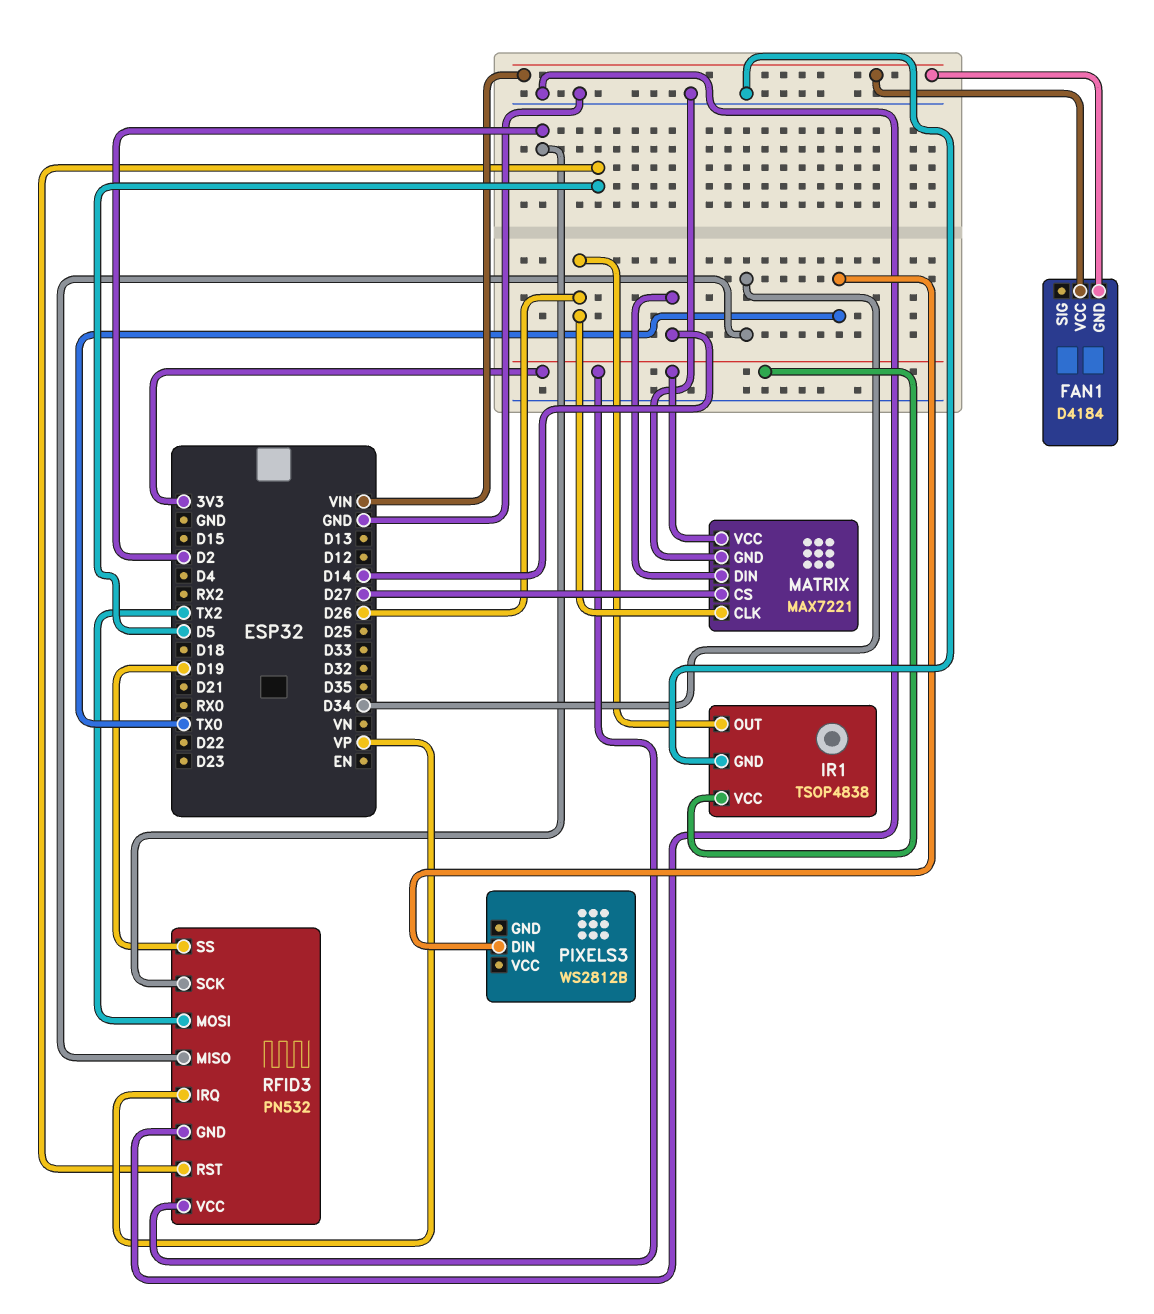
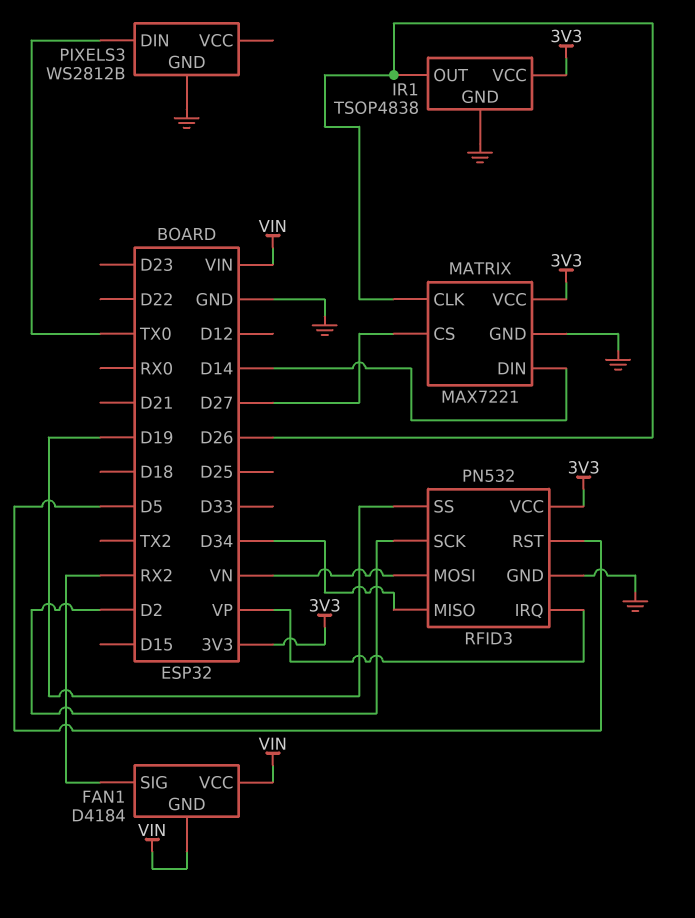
FAN1 pin SIG: none -> RX2
PIXELS3 pin GND: none -> GND
RFID3 pin MOSI: TX2 -> VN

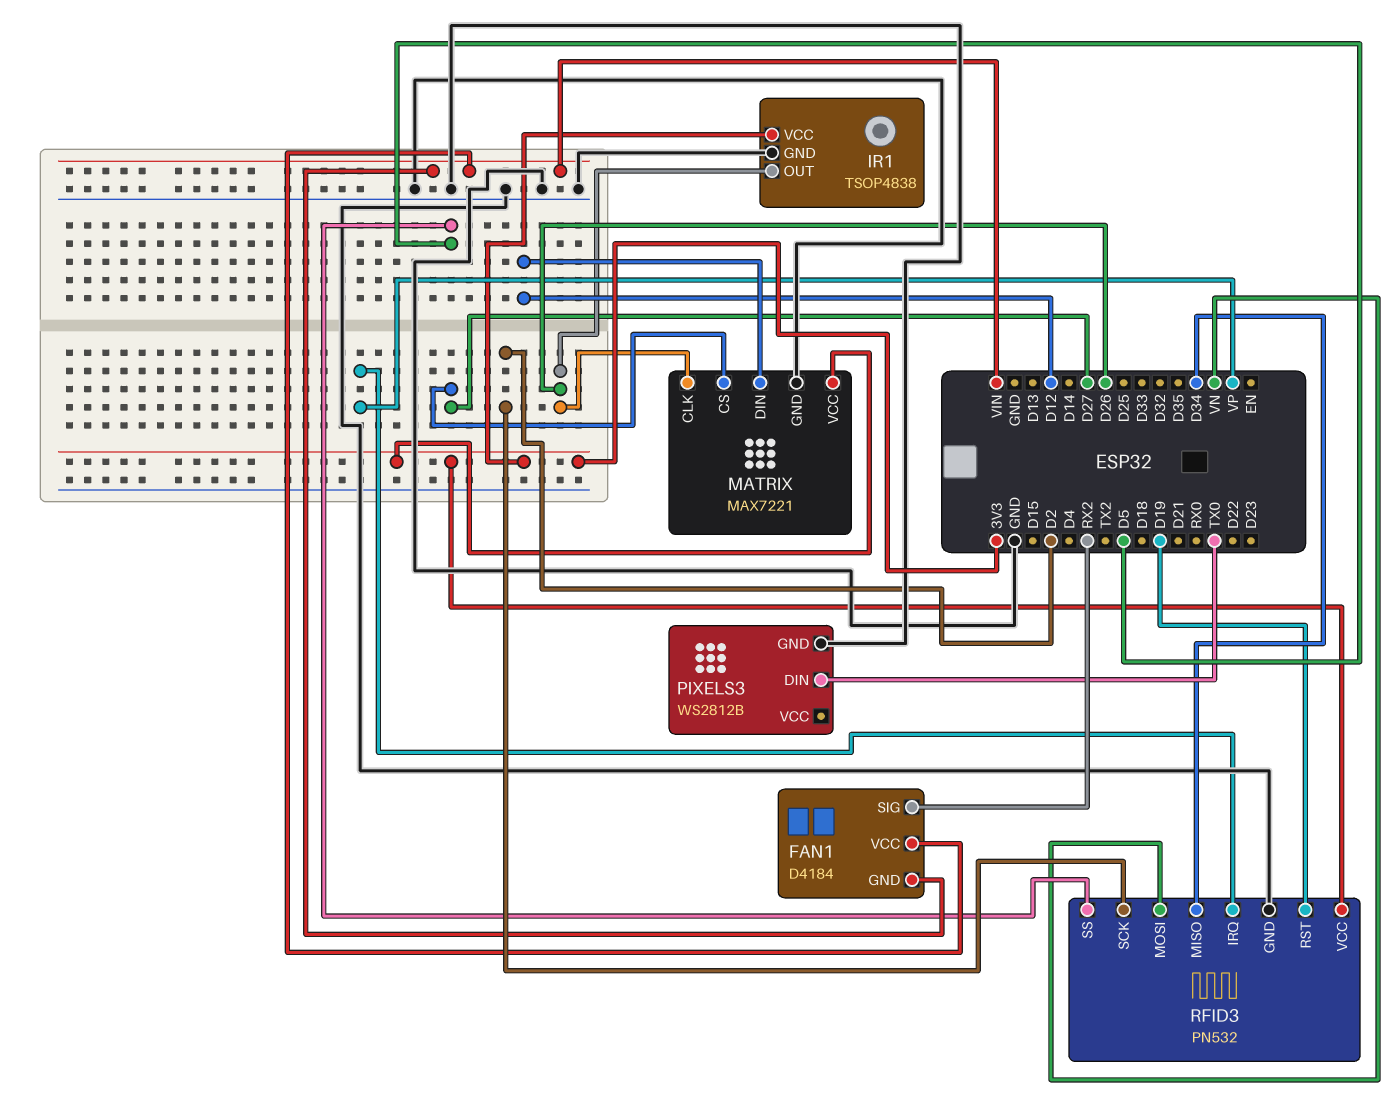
MATRIX pin DIN: D14 -> D12
RFID3 pin RST: D5 -> D19
RFID3 pin SS: D19 -> D5

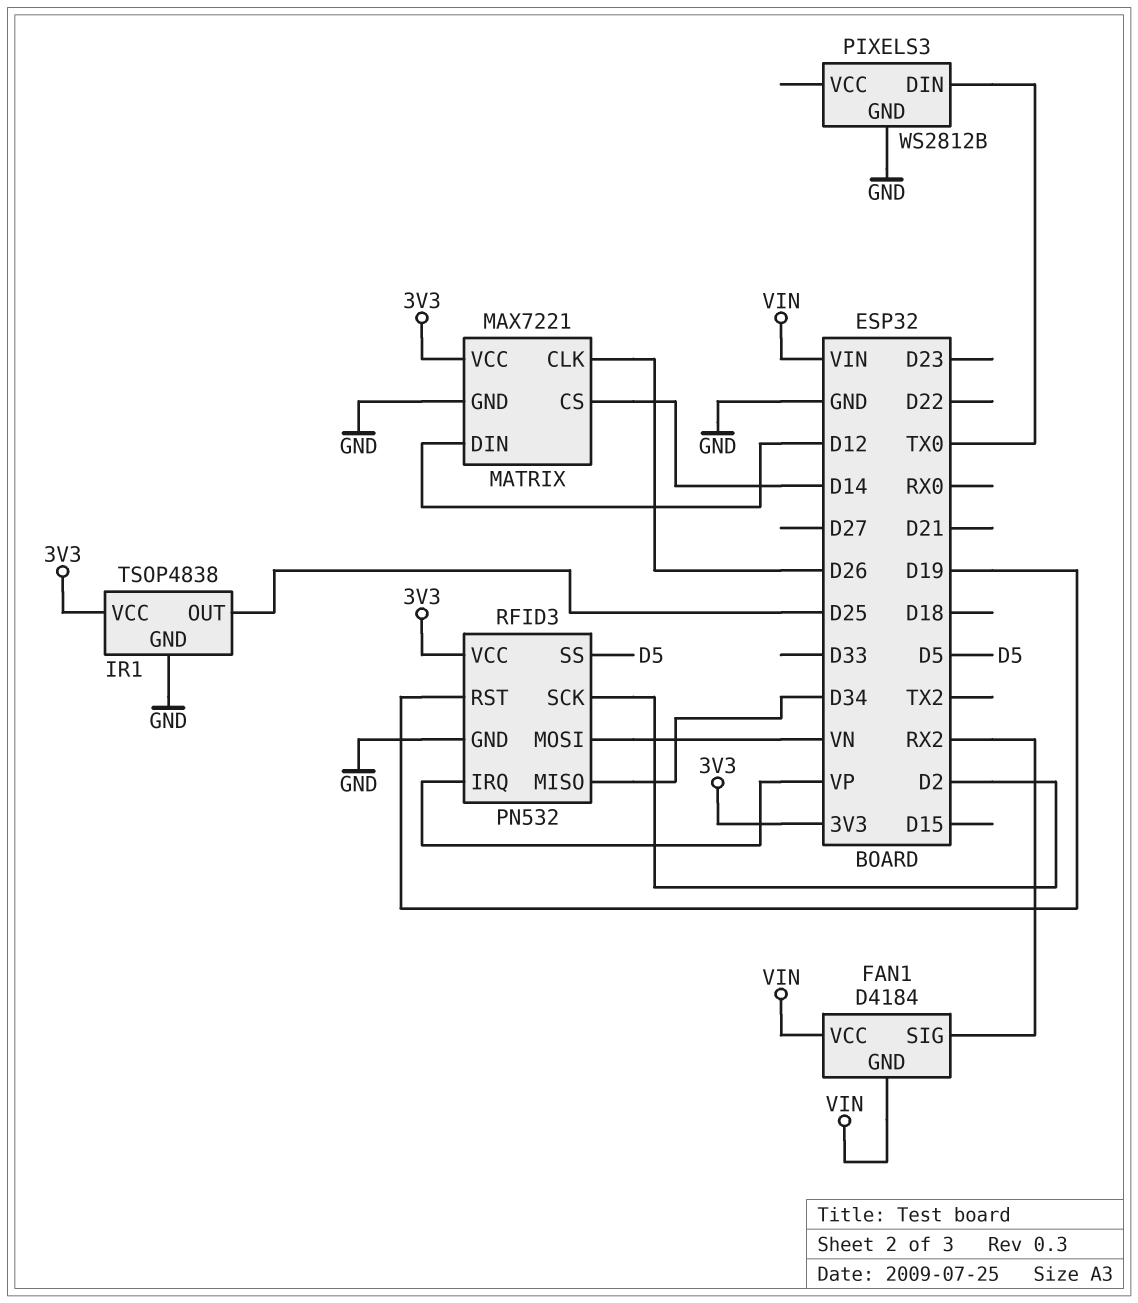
IR1 pin OUT: D26 -> D25
MATRIX pin CS: D27 -> D14

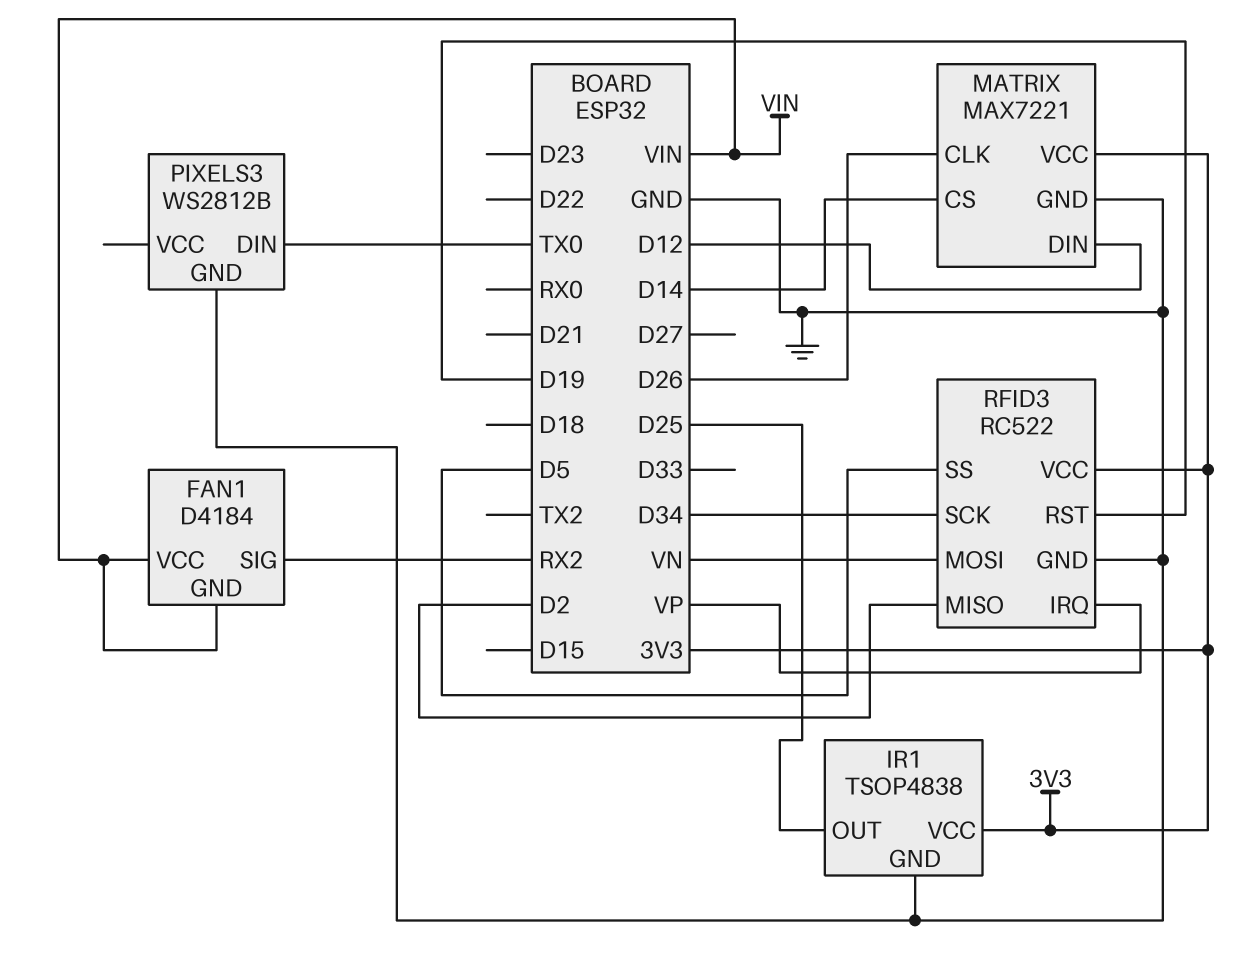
RFID3: PN532 -> RC522
RFID3 pin MISO: D34 -> D2
RFID3 pin SCK: D2 -> D34

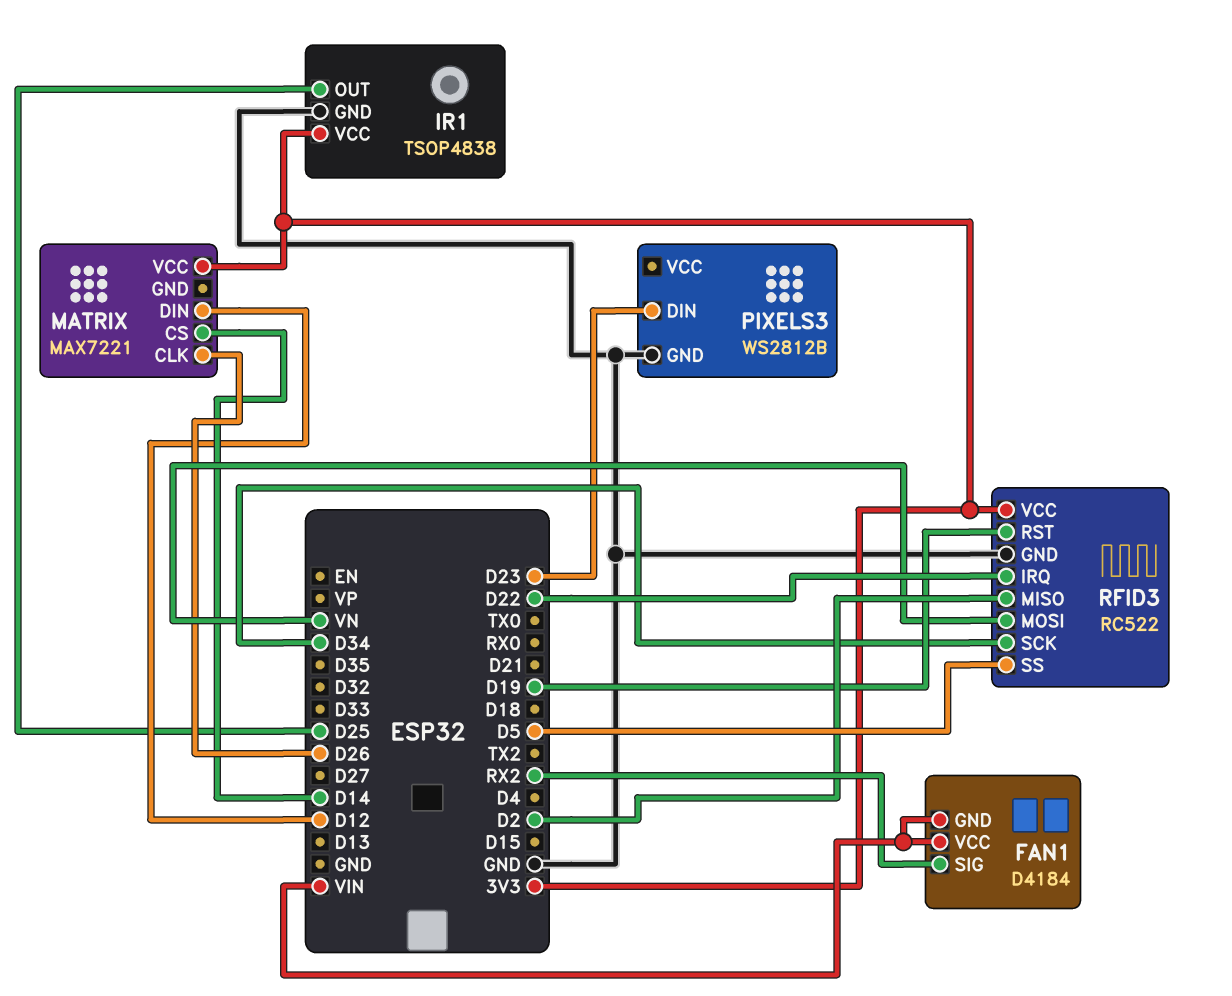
MATRIX pin GND: GND -> none
PIXELS3 pin DIN: TX0 -> D23
RFID3 pin IRQ: VP -> D22

